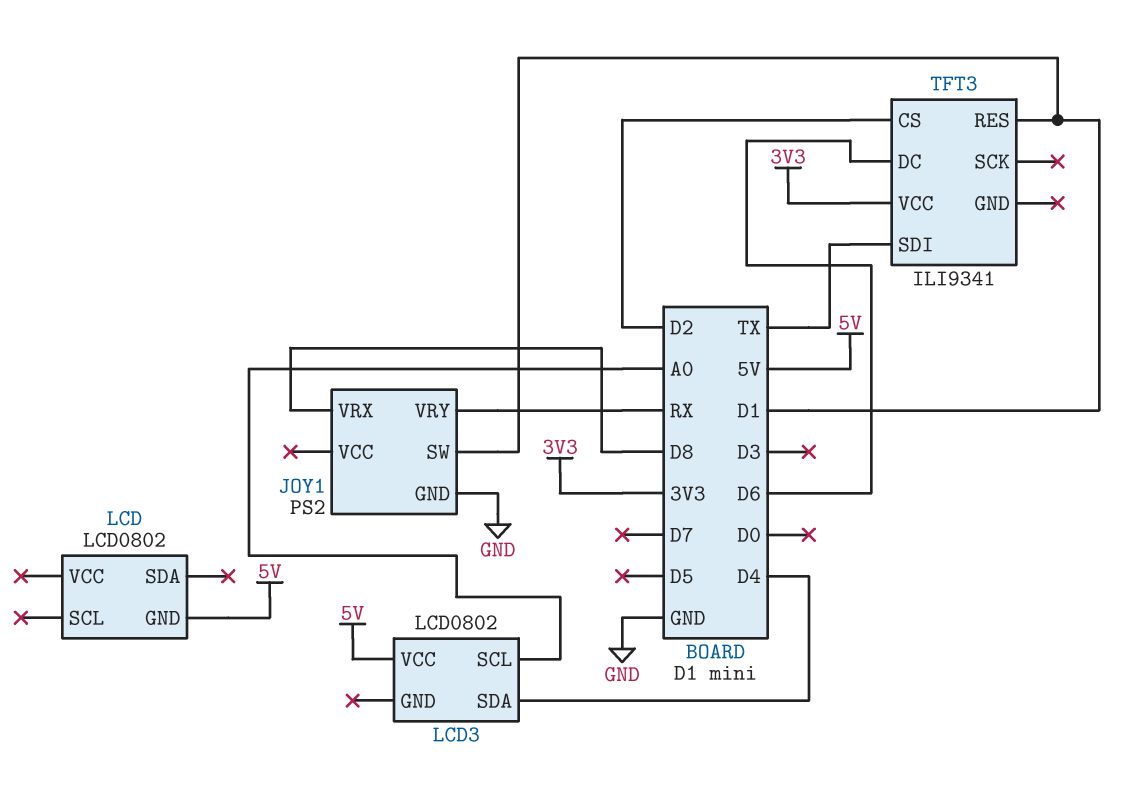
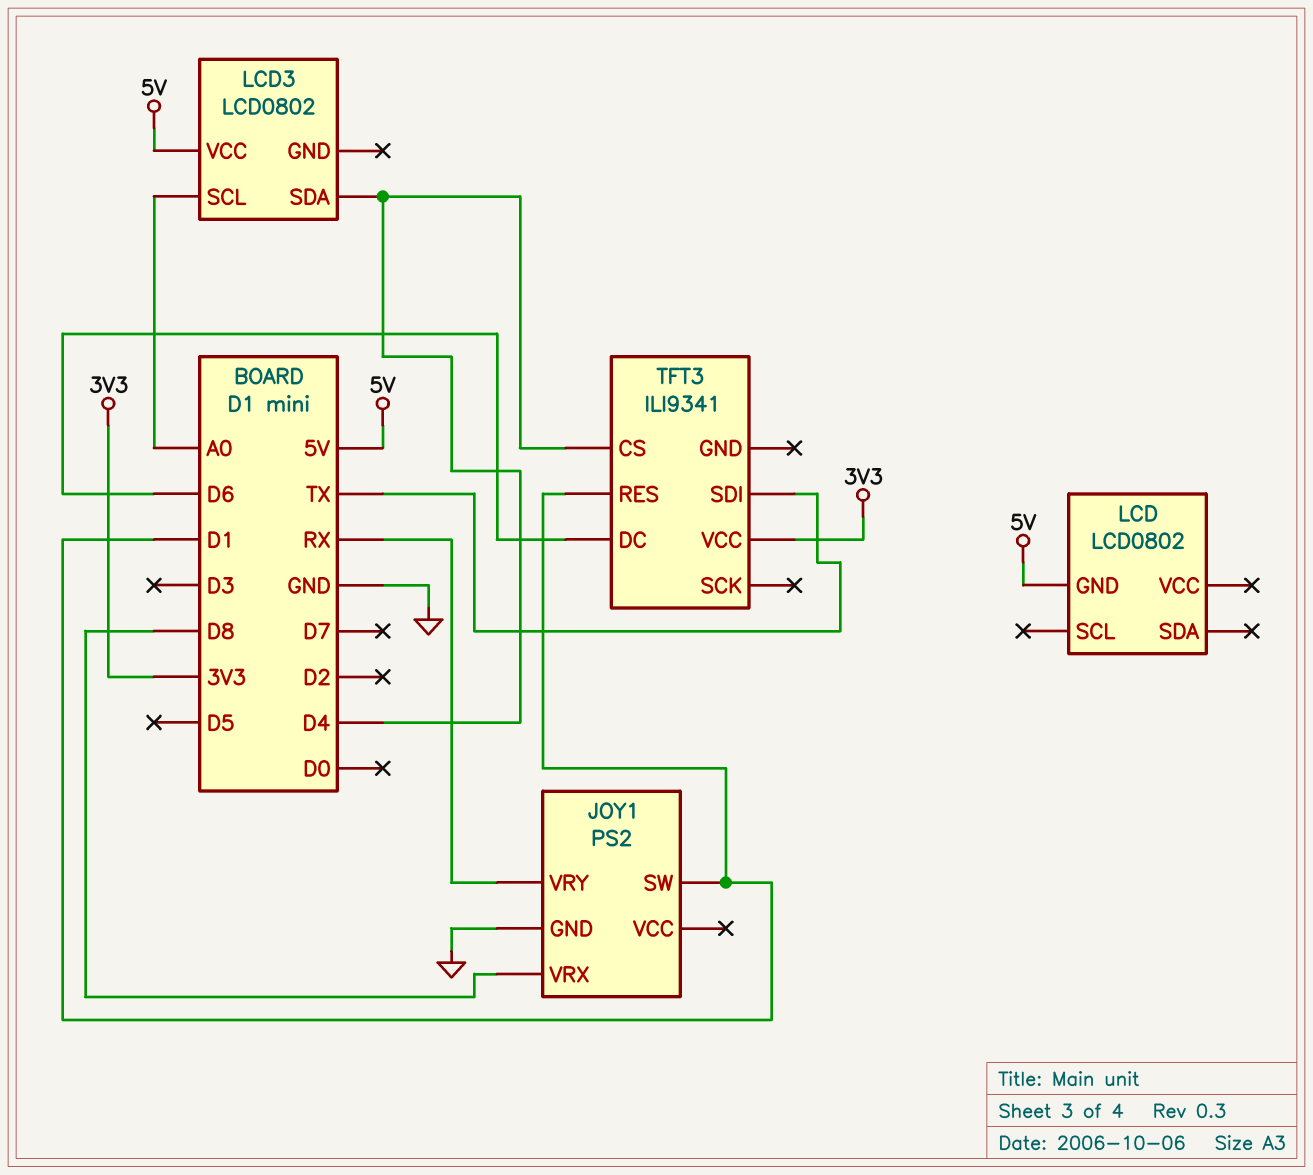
TFT3 pin CS: D2 -> D4

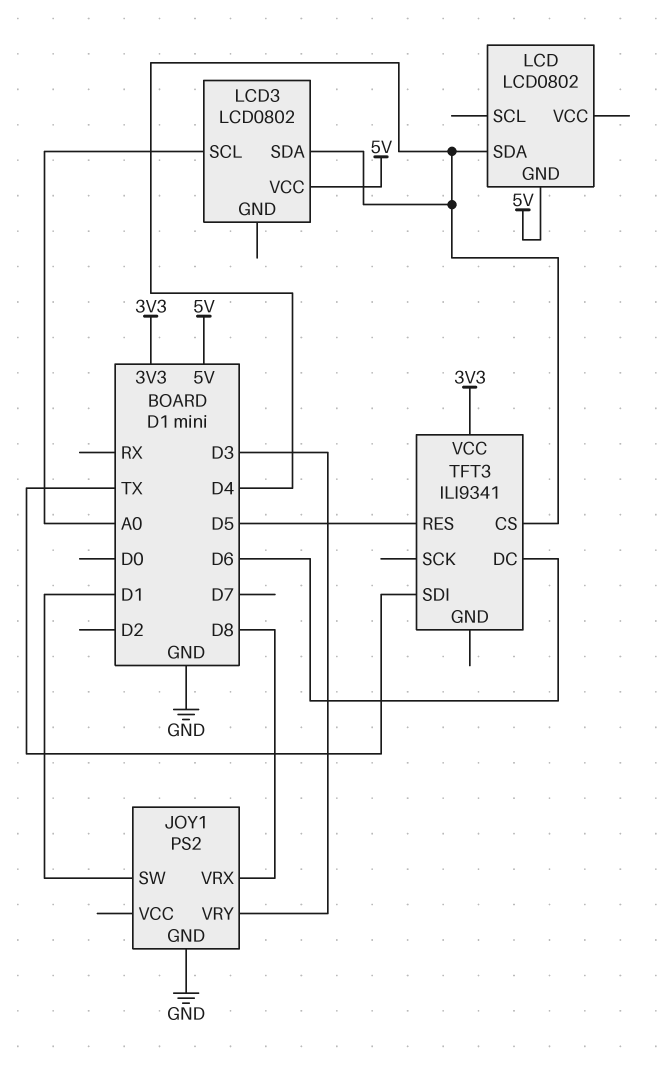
JOY1 pin VRY: RX -> D3
LCD pin SDA: none -> D4
TFT3 pin RES: D1 -> D5

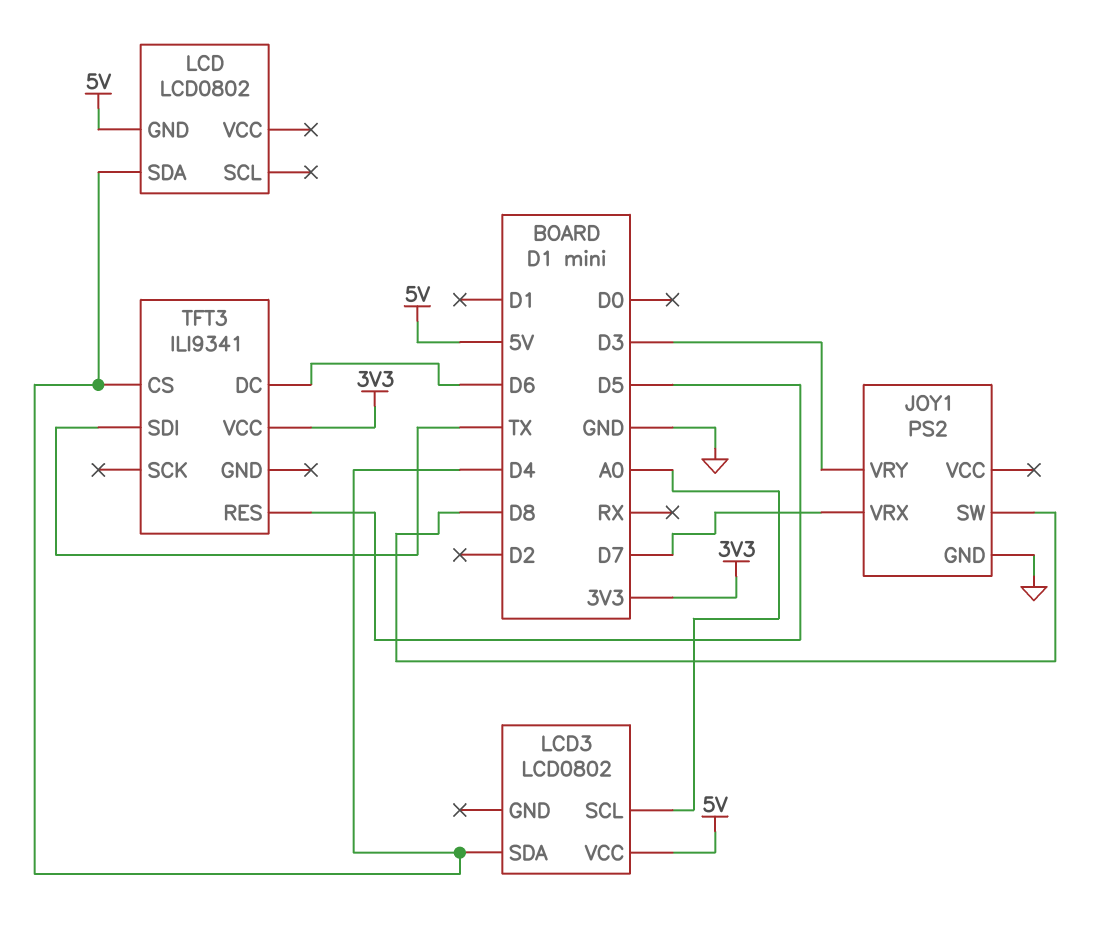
JOY1 pin SW: D1 -> D8
JOY1 pin VRX: D8 -> D7

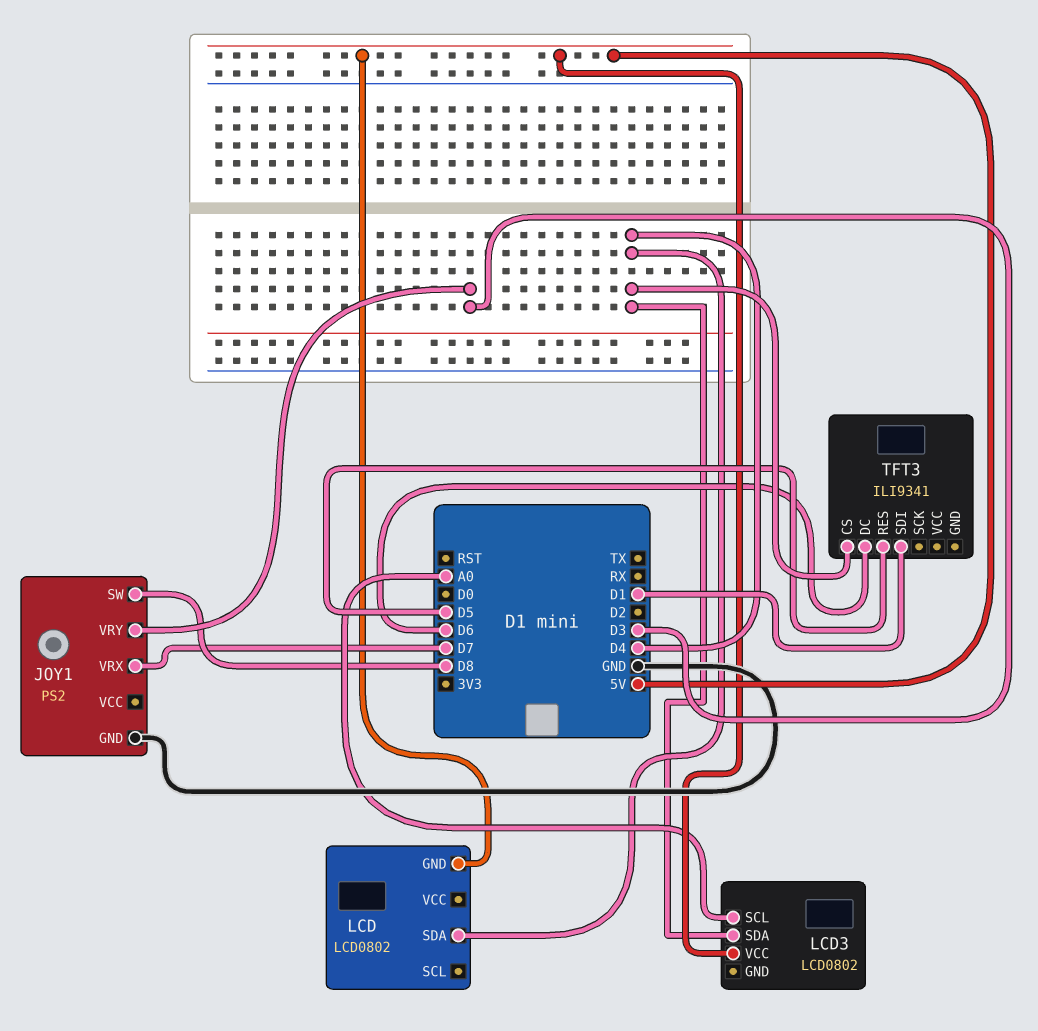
TFT3 pin SDI: TX -> D1
TFT3 pin VCC: 3V3 -> none

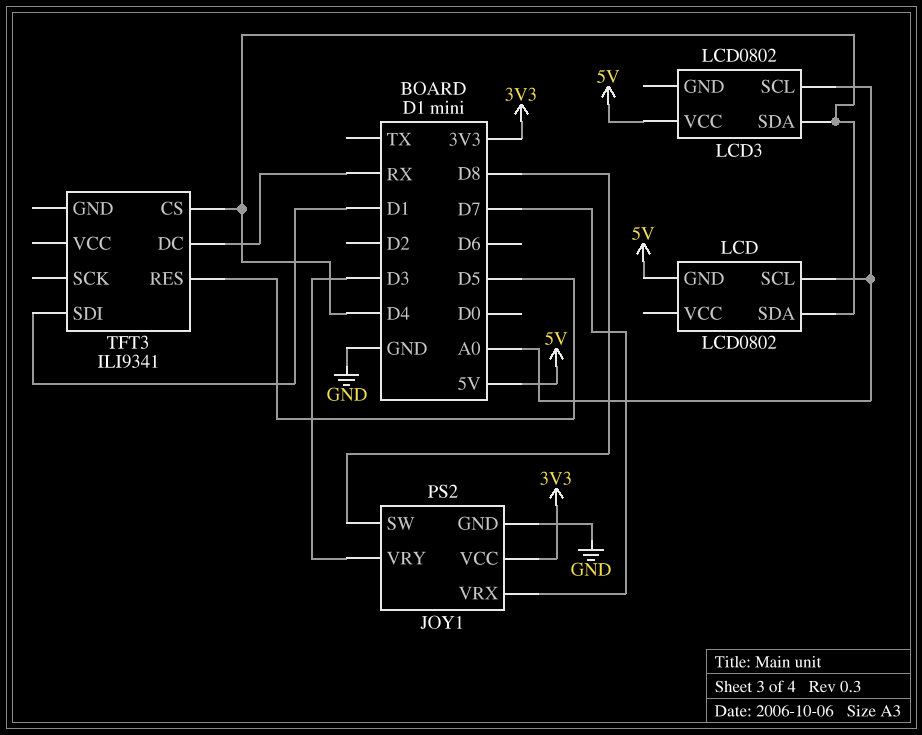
JOY1 pin VCC: none -> 3V3
LCD pin SCL: none -> A0
TFT3 pin DC: D6 -> RX

